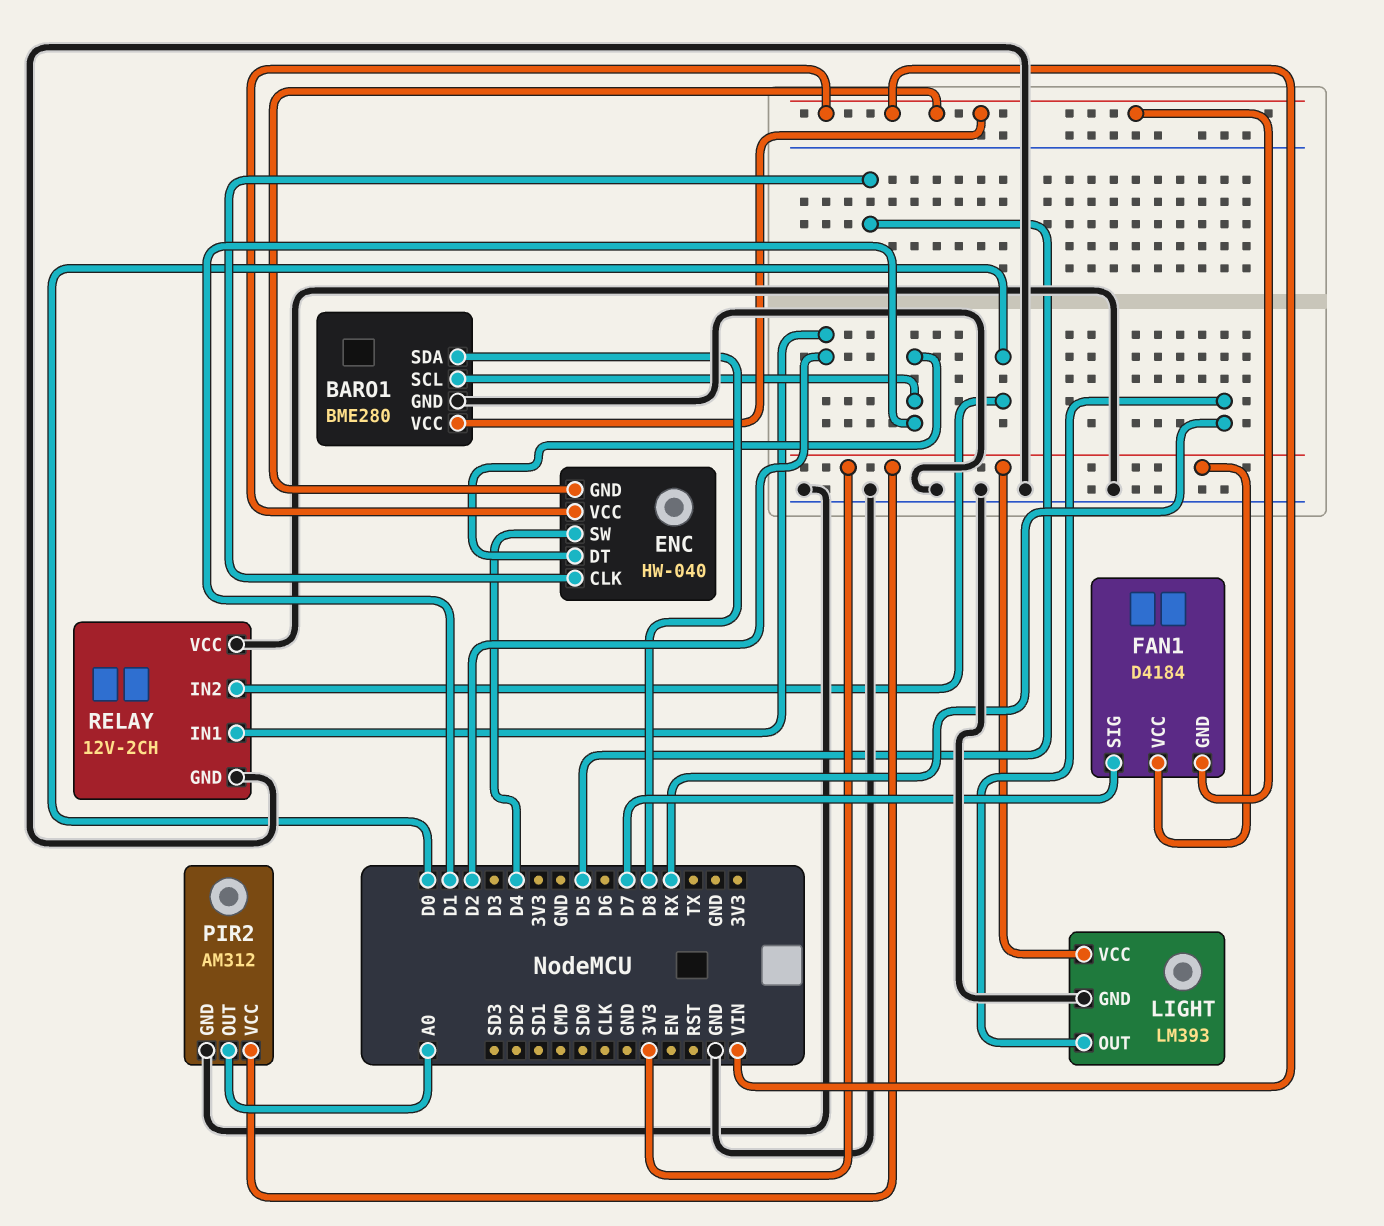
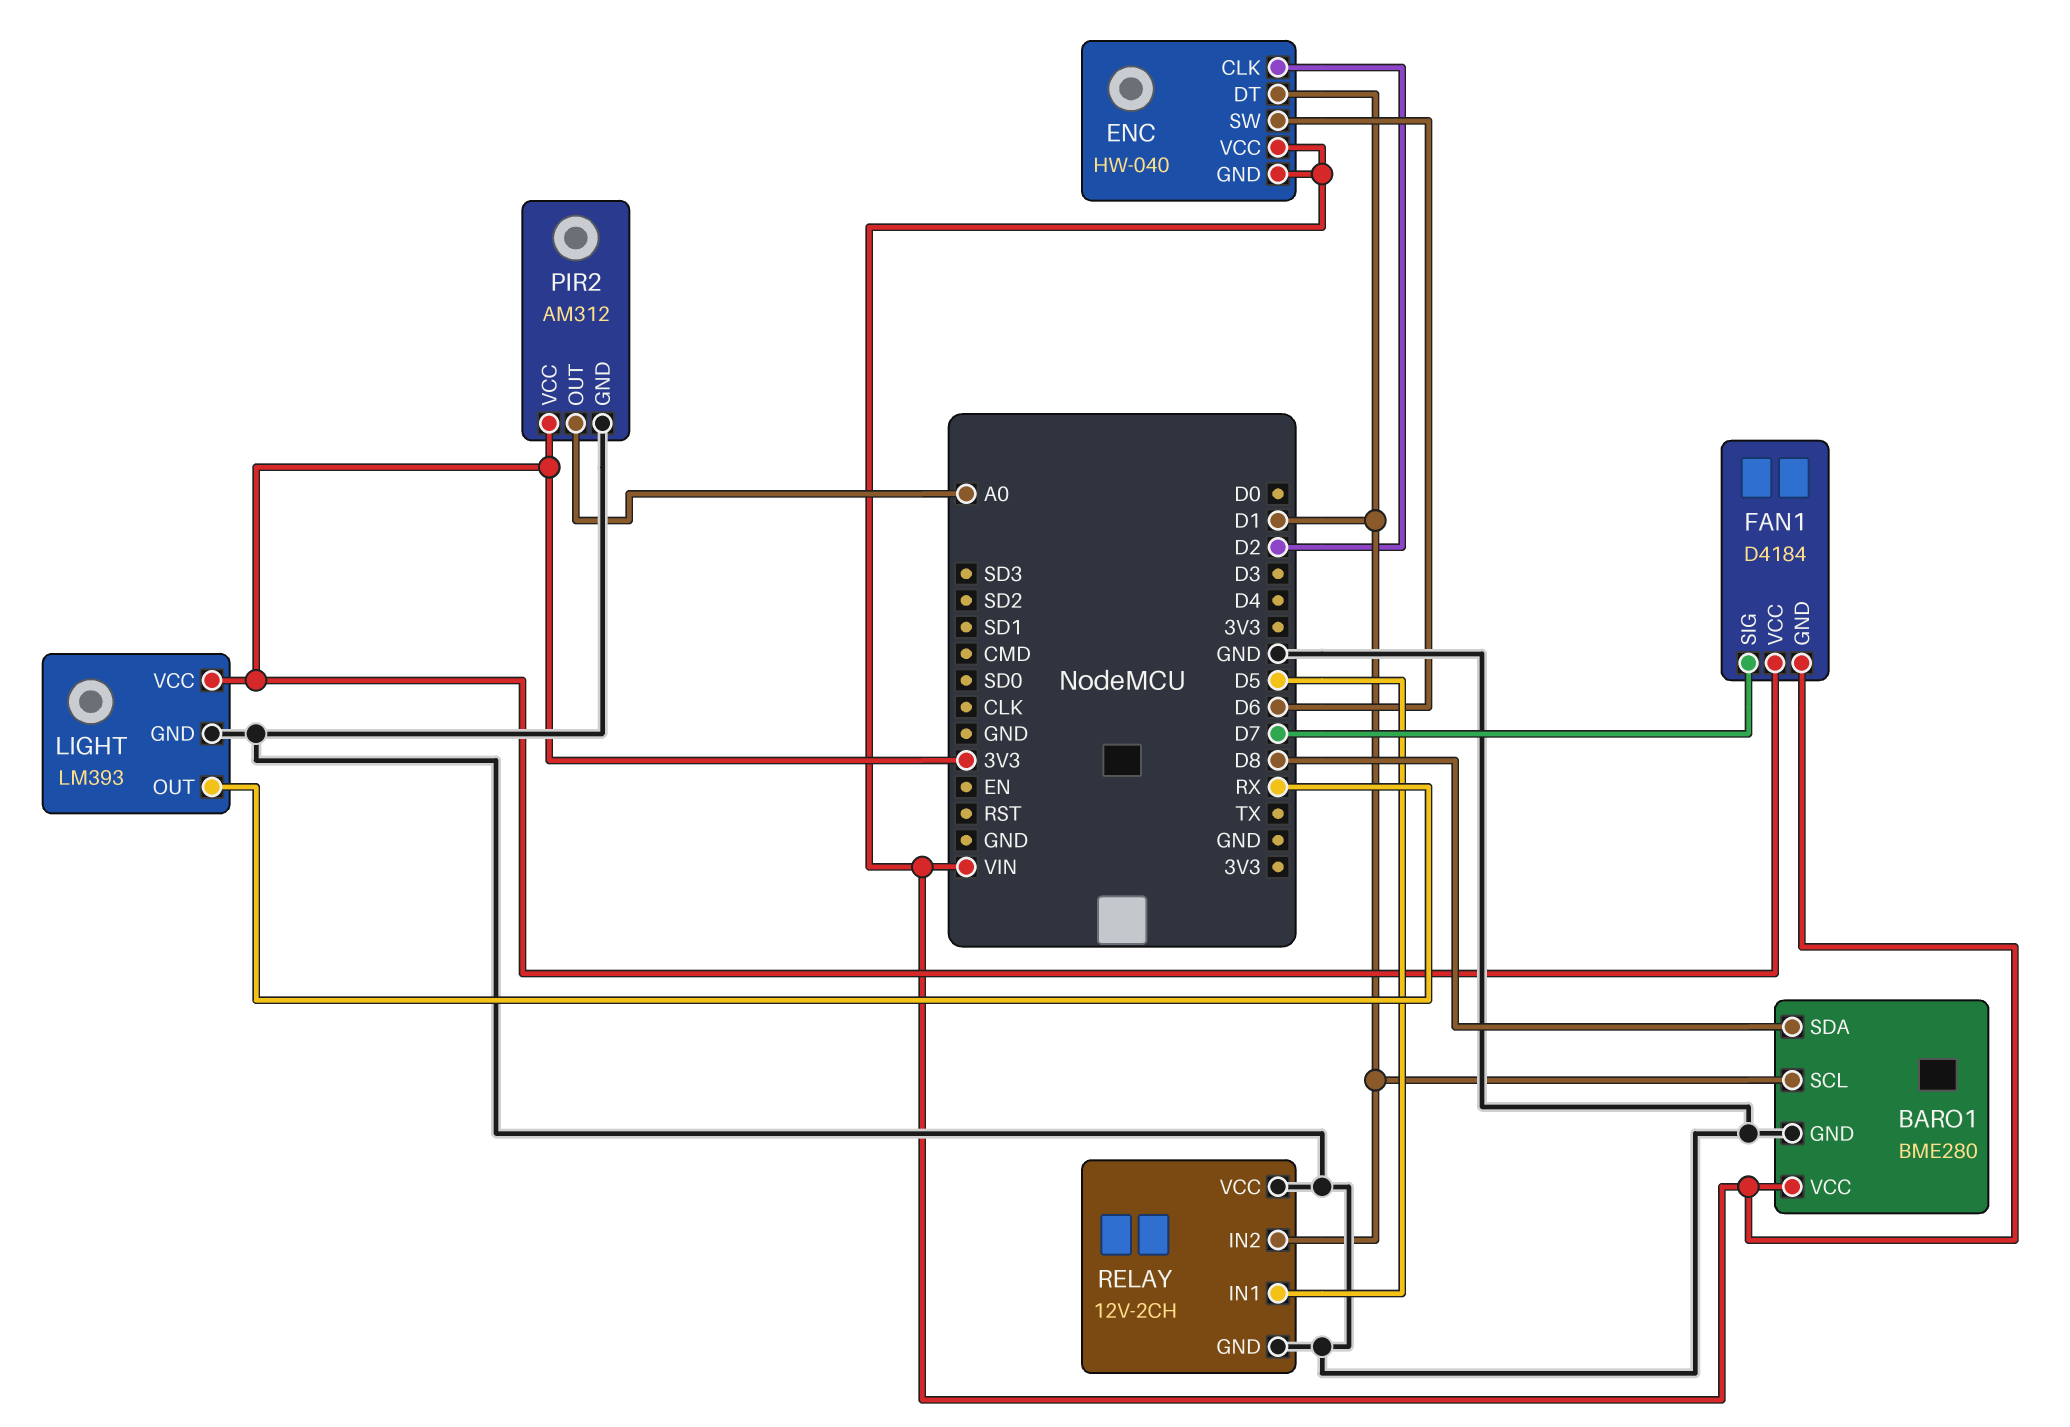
ENC pin CLK: D5 -> D2
ENC pin SW: D4 -> D6
RELAY pin IN1: D2 -> D5
RELAY pin IN2: D0 -> D1

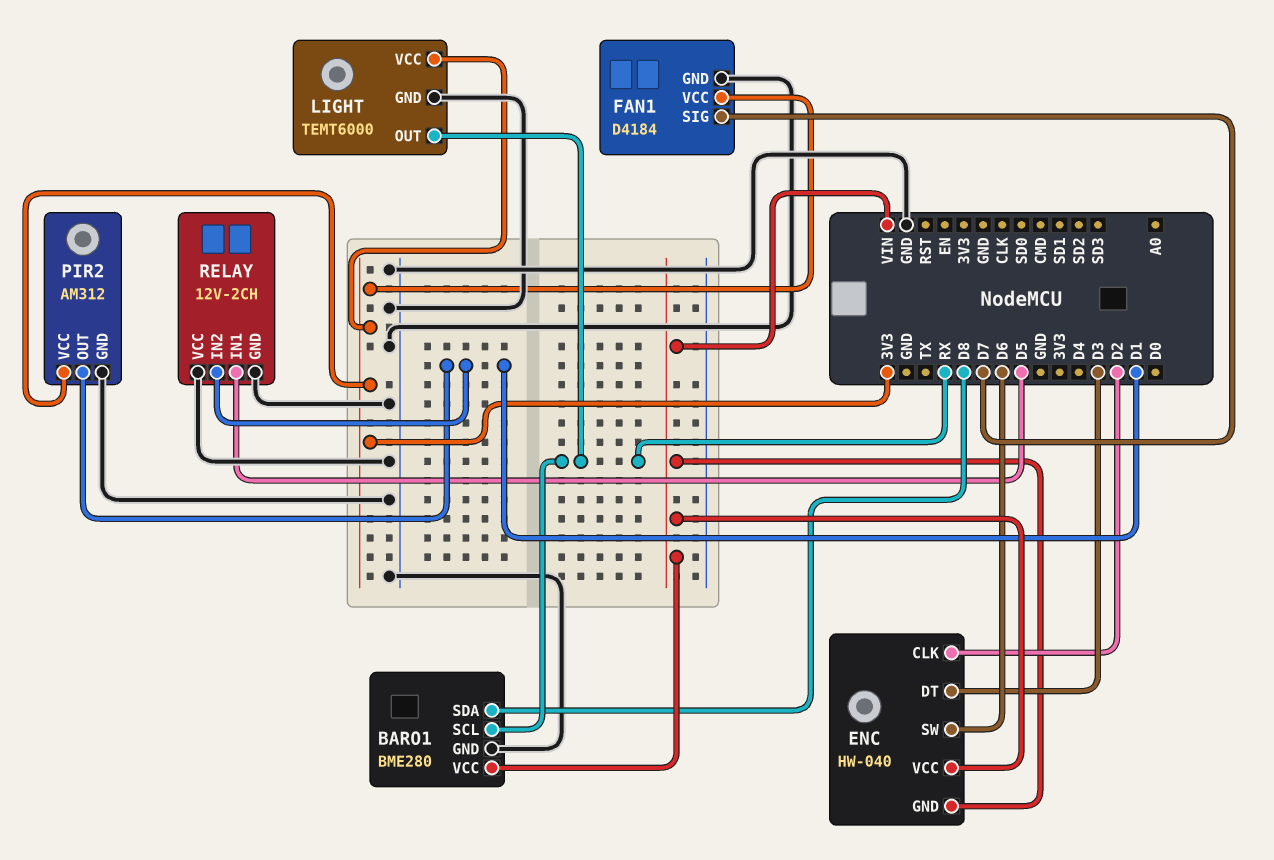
BARO1 pin SCL: D1 -> RX
ENC pin DT: D1 -> D3
FAN1 pin GND: VIN -> GND
LIGHT: LM393 -> TEMT6000
PIR2 pin OUT: A0 -> D1

